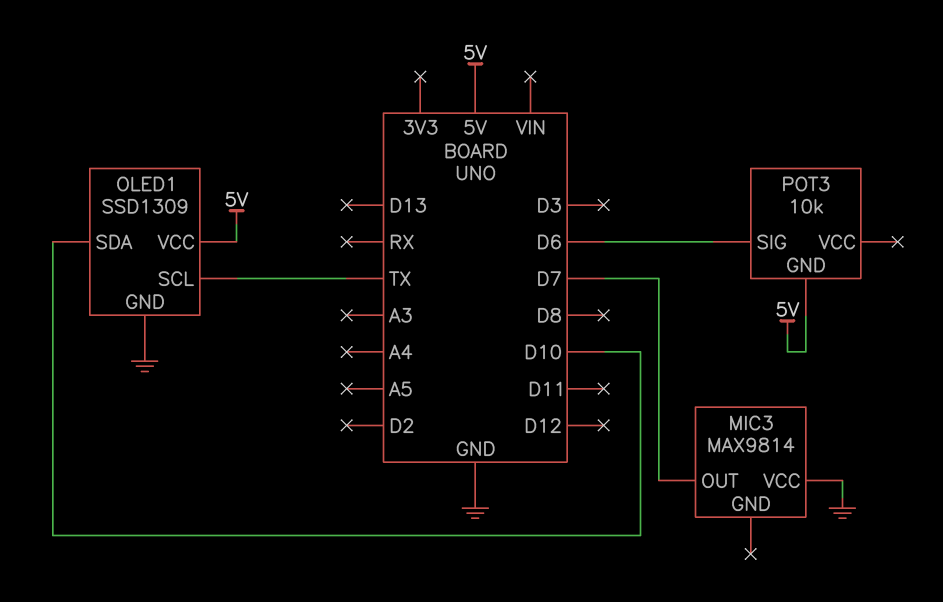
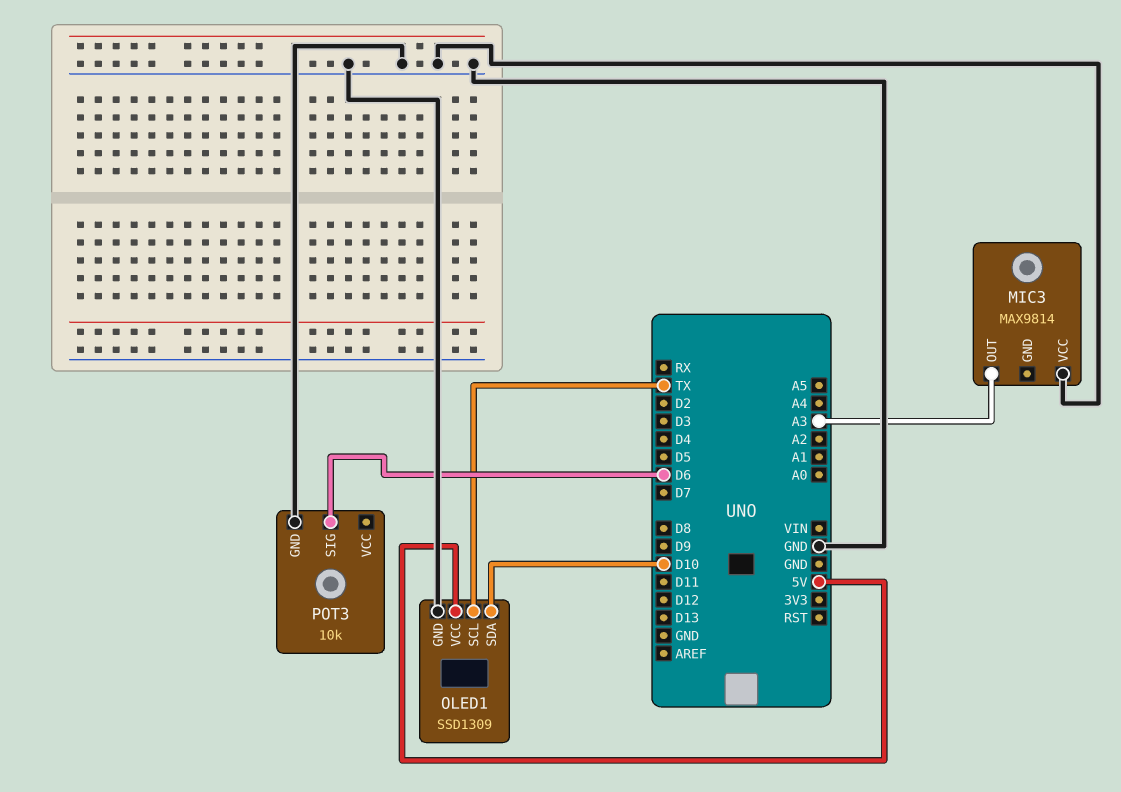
MIC3 pin OUT: D7 -> A3
POT3 pin GND: 5V -> GND

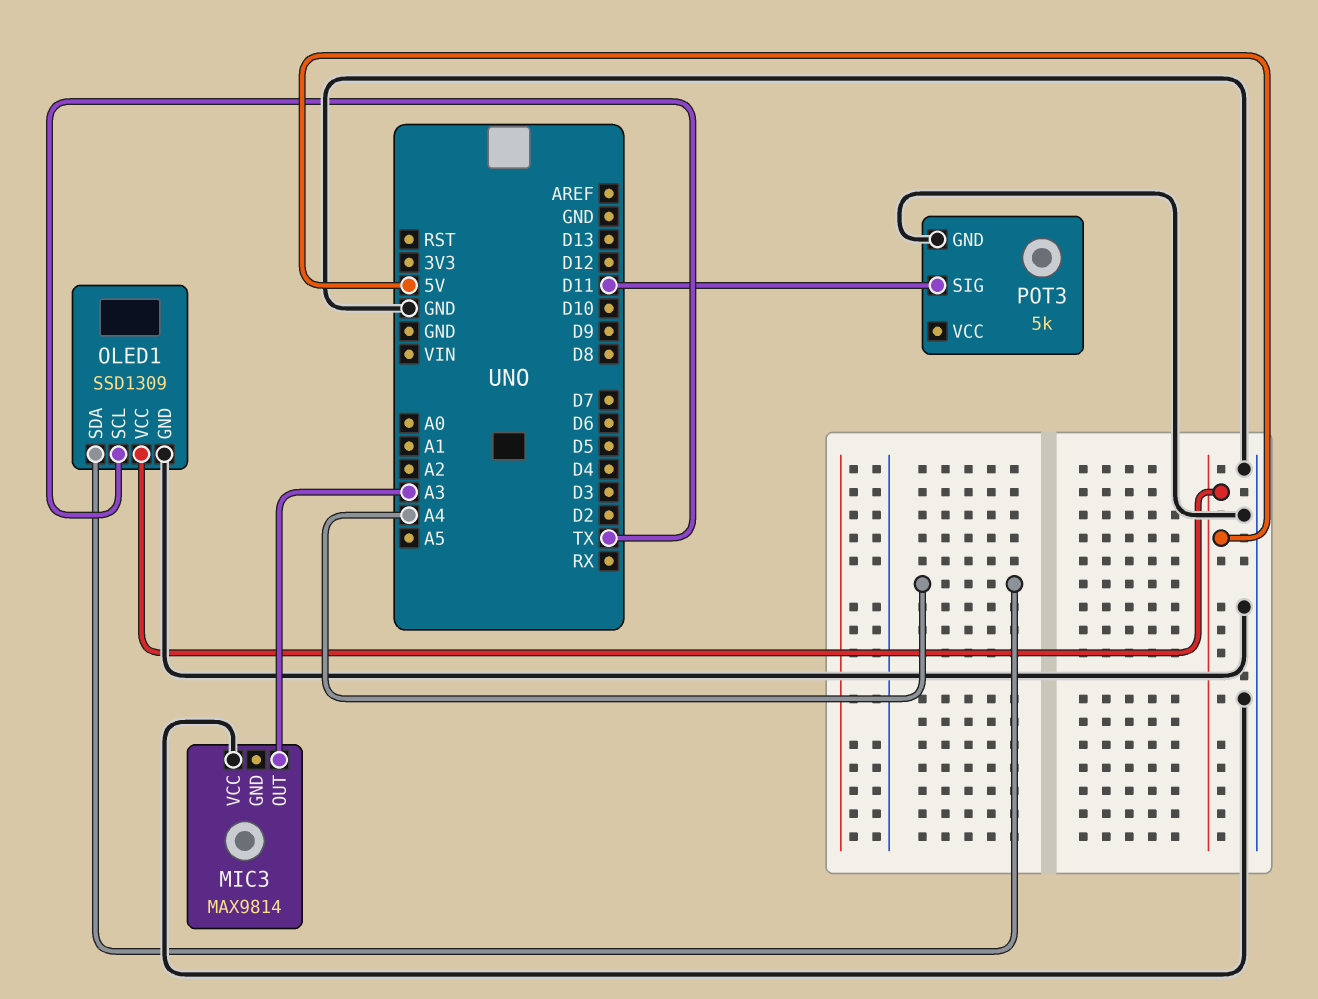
OLED1 pin SDA: D10 -> A4
POT3: 10k -> 5k
POT3 pin SIG: D6 -> D11

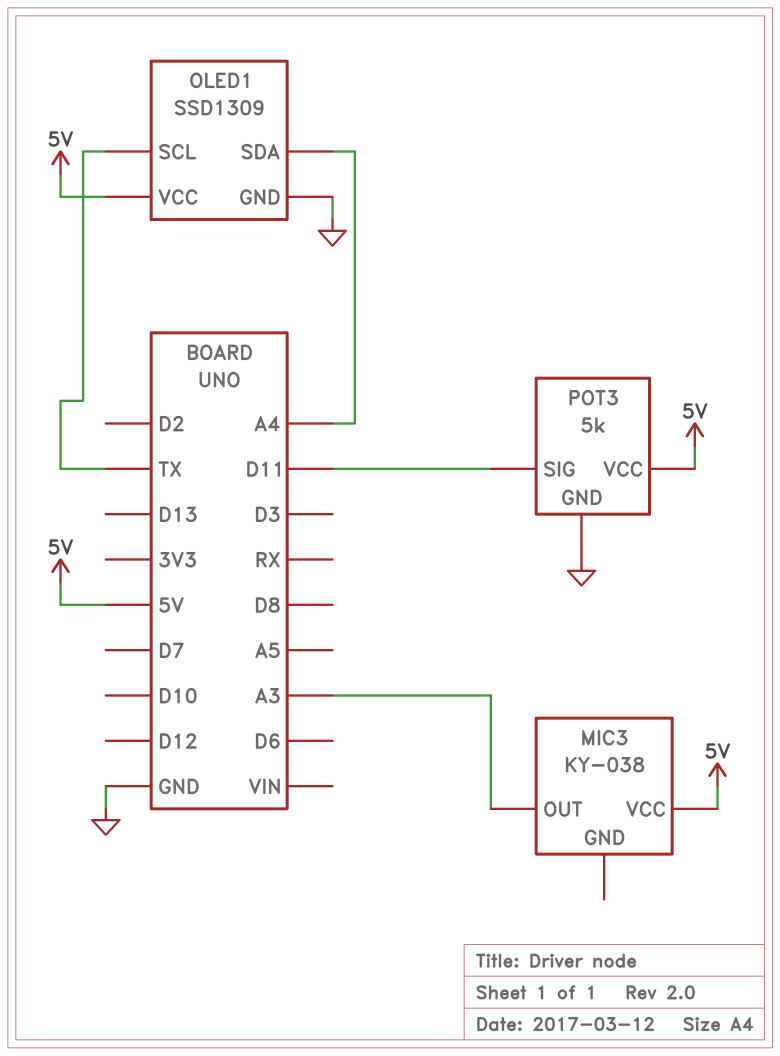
MIC3: MAX9814 -> KY-038
MIC3 pin VCC: GND -> 5V
POT3 pin VCC: none -> 5V

